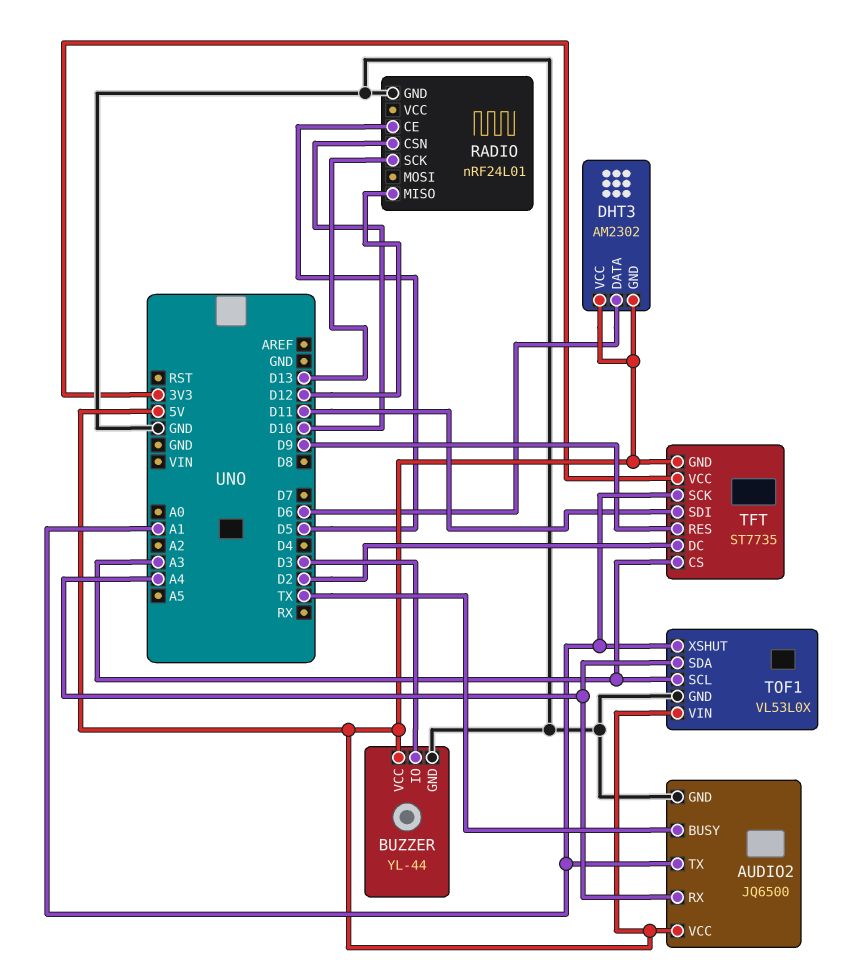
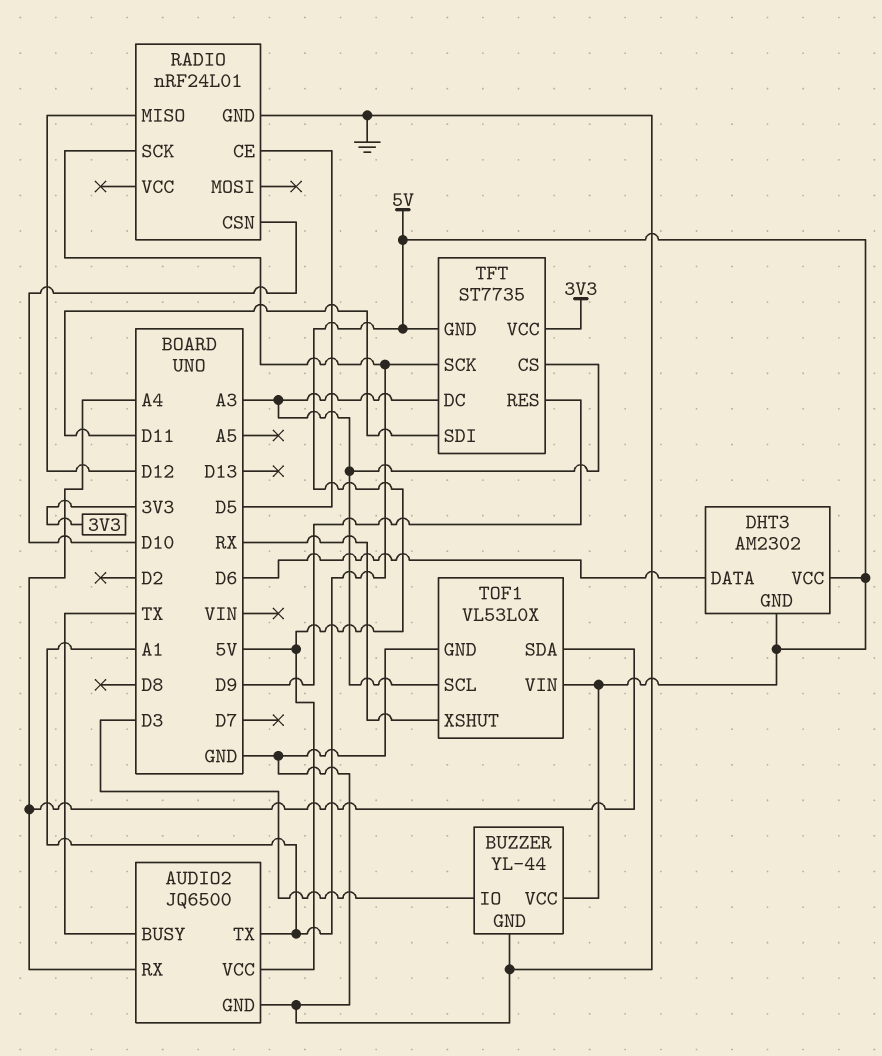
RADIO pin SCK: D13 -> A1
TFT pin DC: D2 -> A3
TOF1 pin XSHUT: A1 -> RX

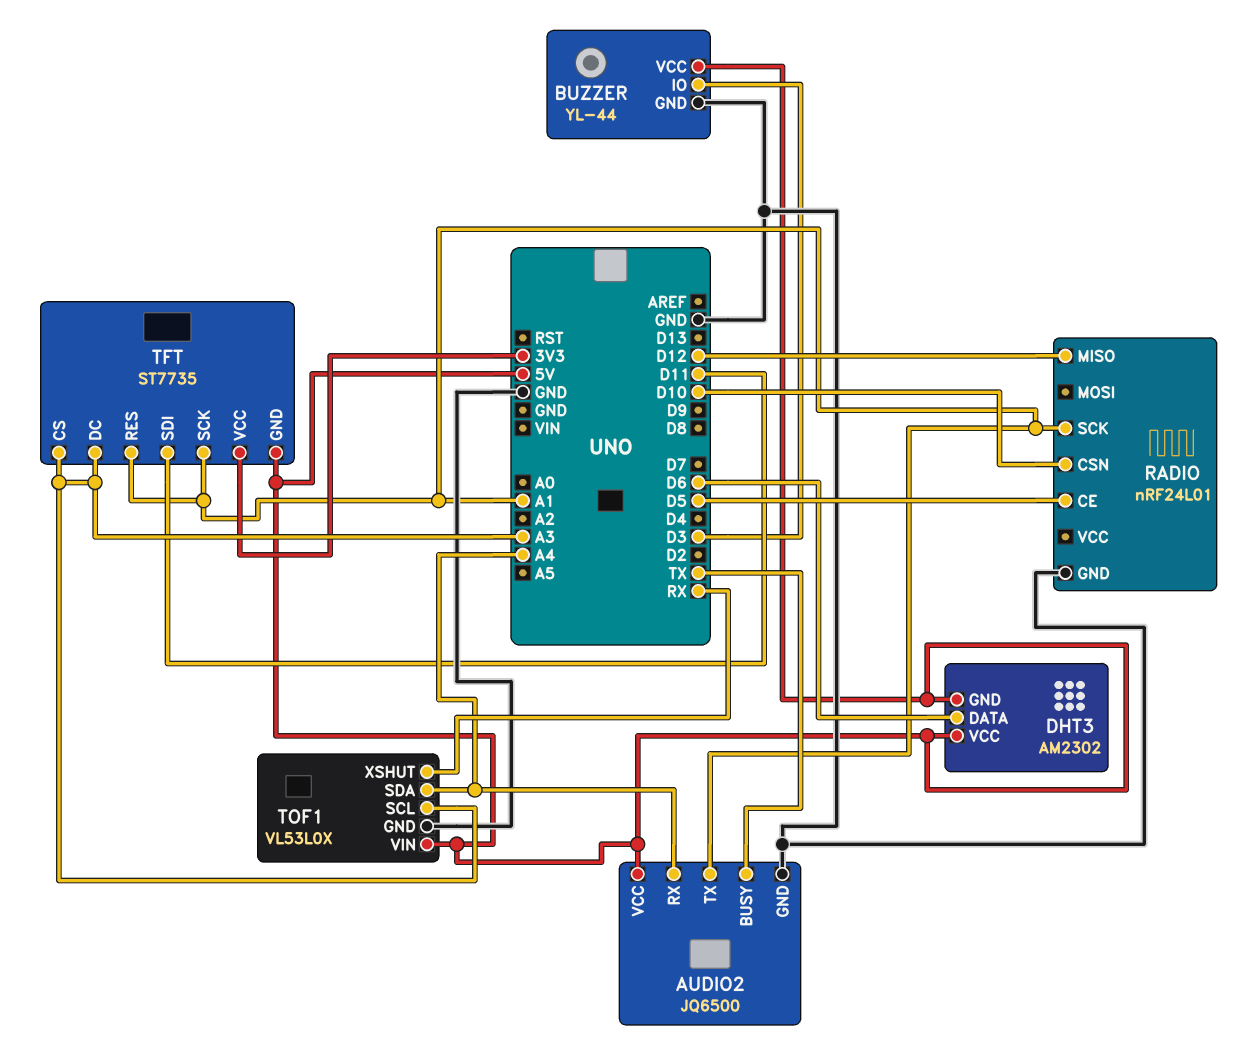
TFT pin RES: D9 -> A1

